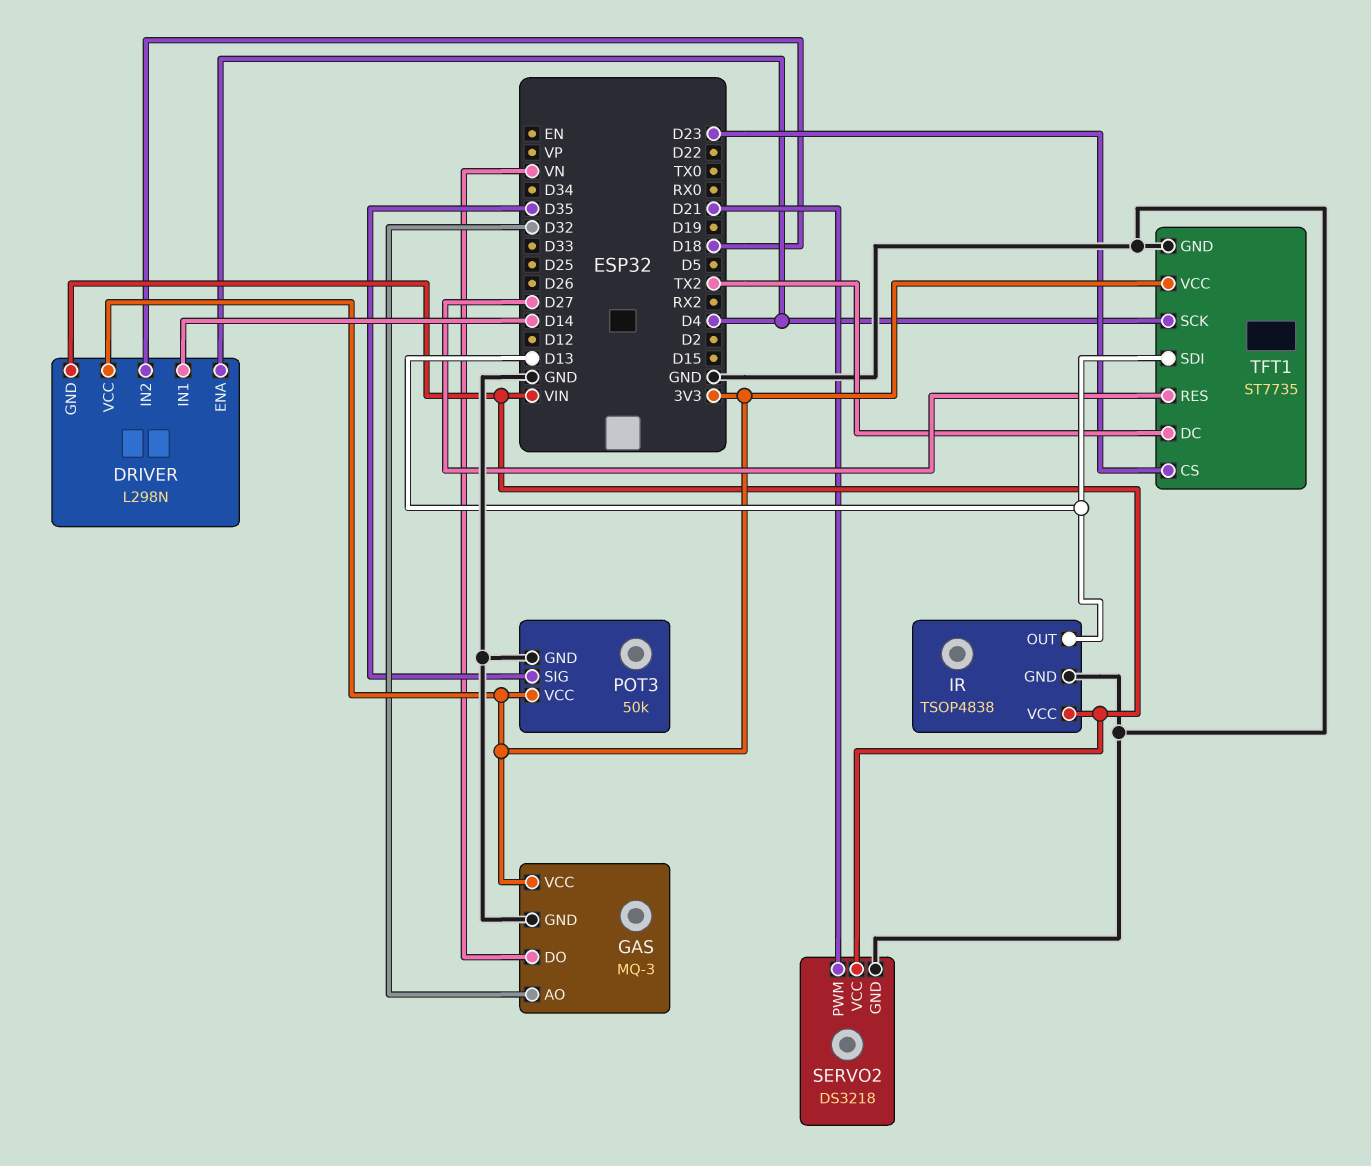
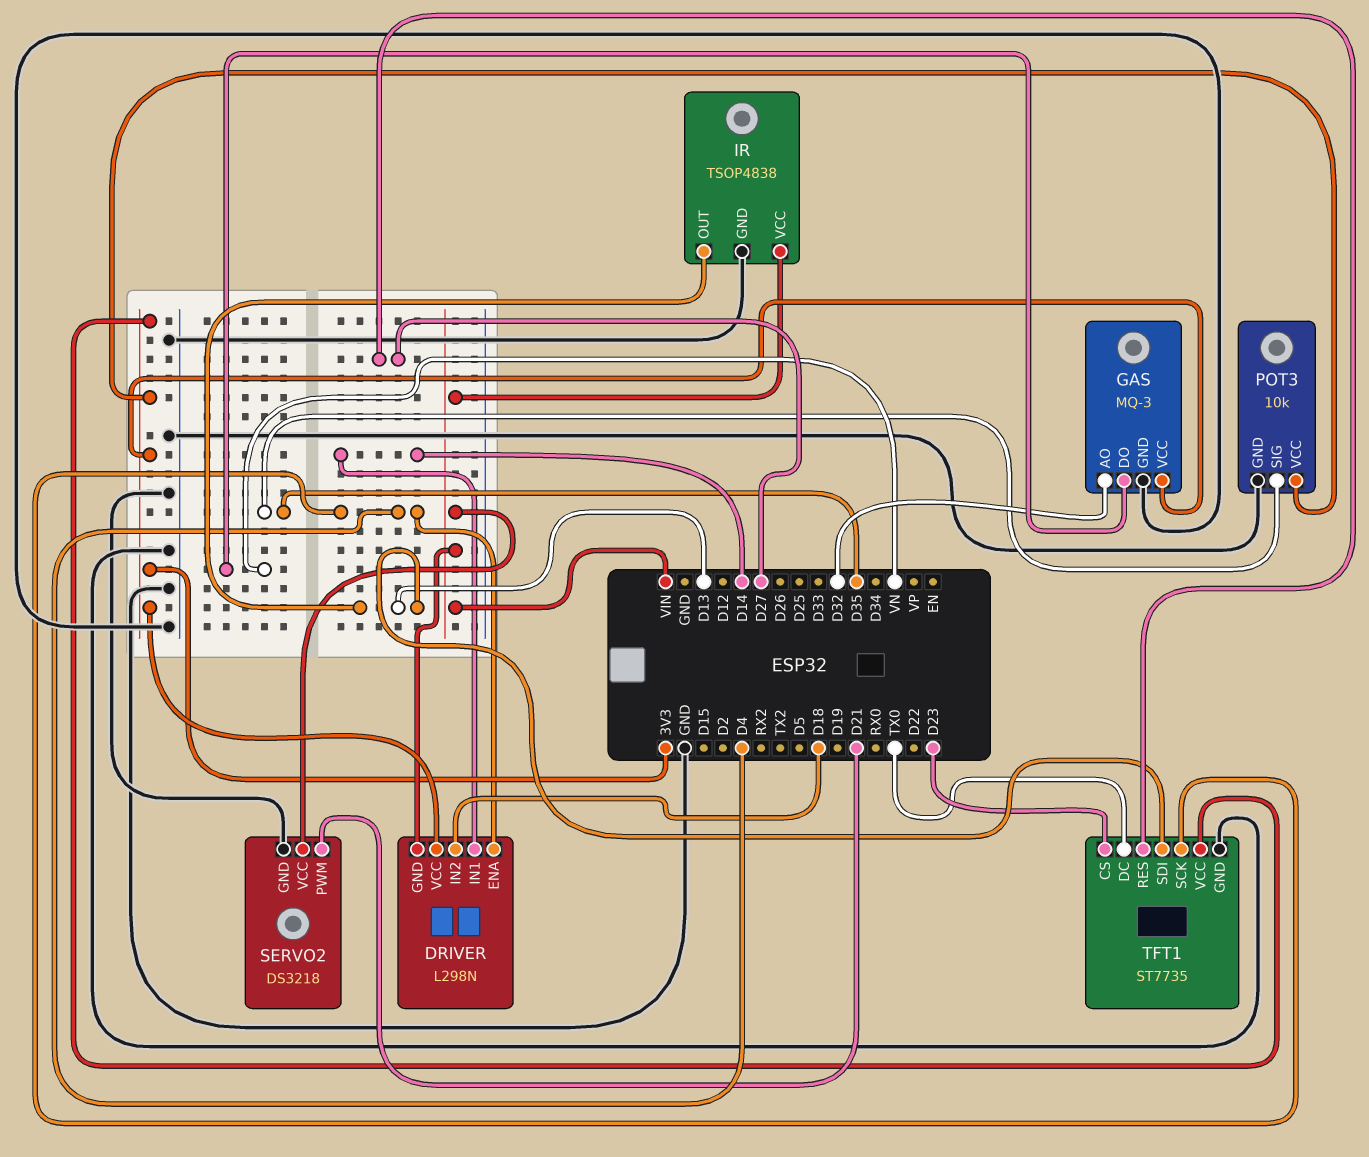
POT3: 50k -> 10k
TFT1 pin DC: TX2 -> TX0

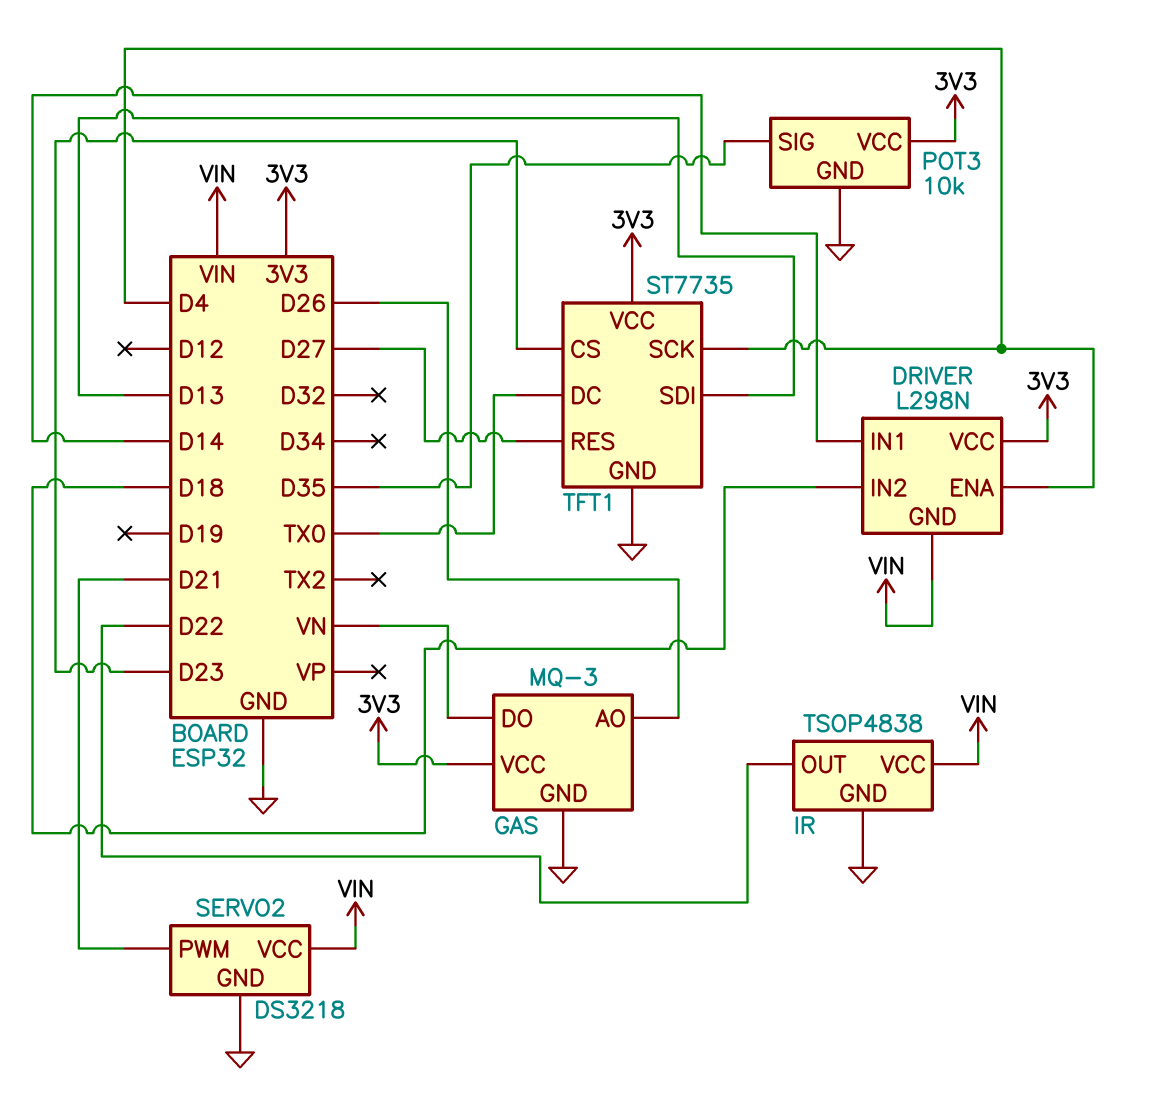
GAS pin AO: D32 -> D26
IR pin OUT: D13 -> D22

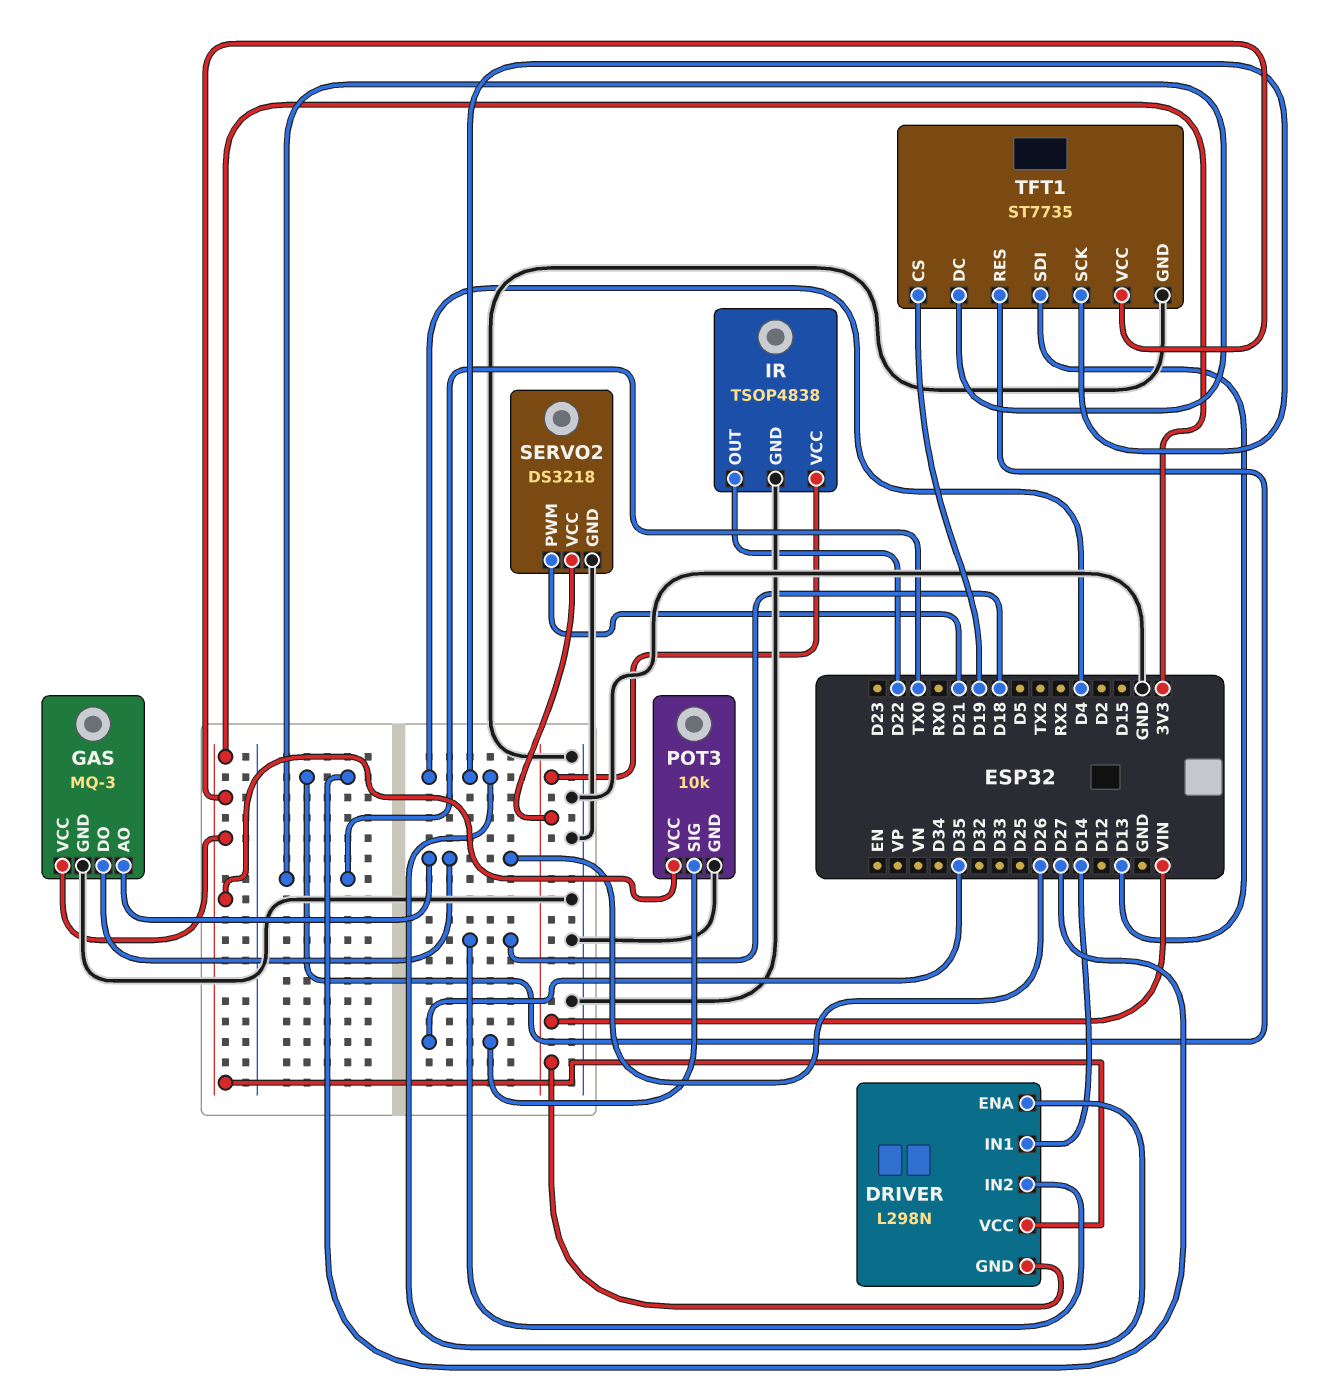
GAS pin DO: VN -> D26
TFT1 pin CS: D23 -> D19

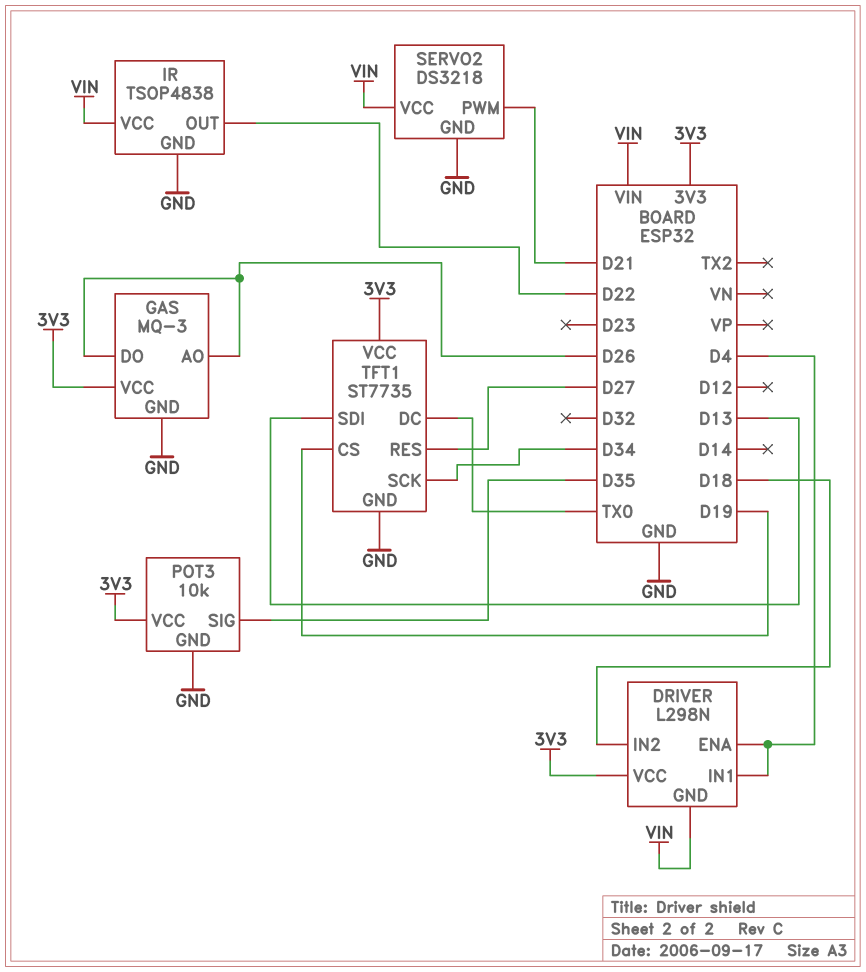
DRIVER pin IN1: D14 -> D4
TFT1 pin SCK: D4 -> D34

